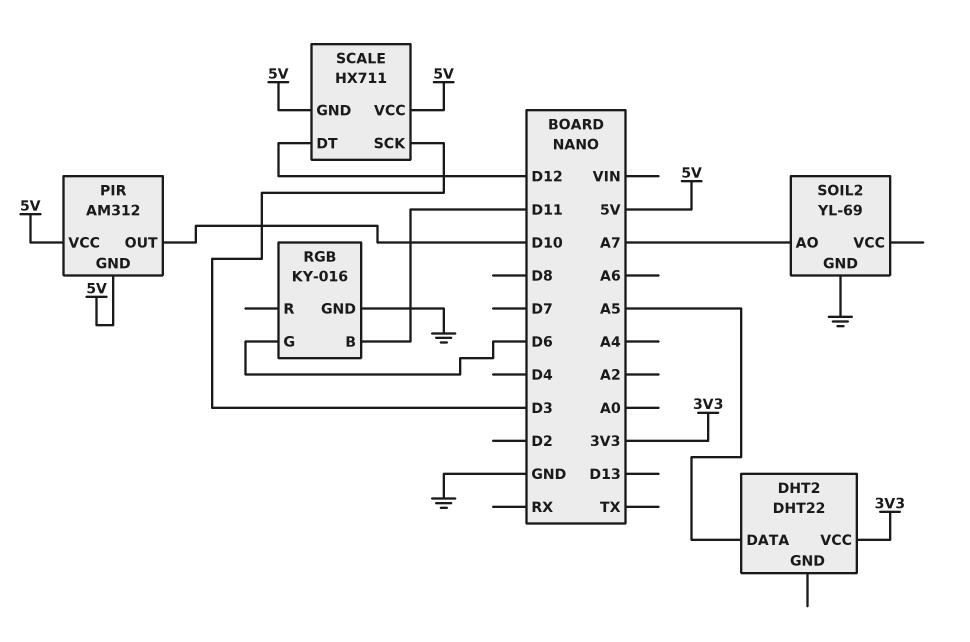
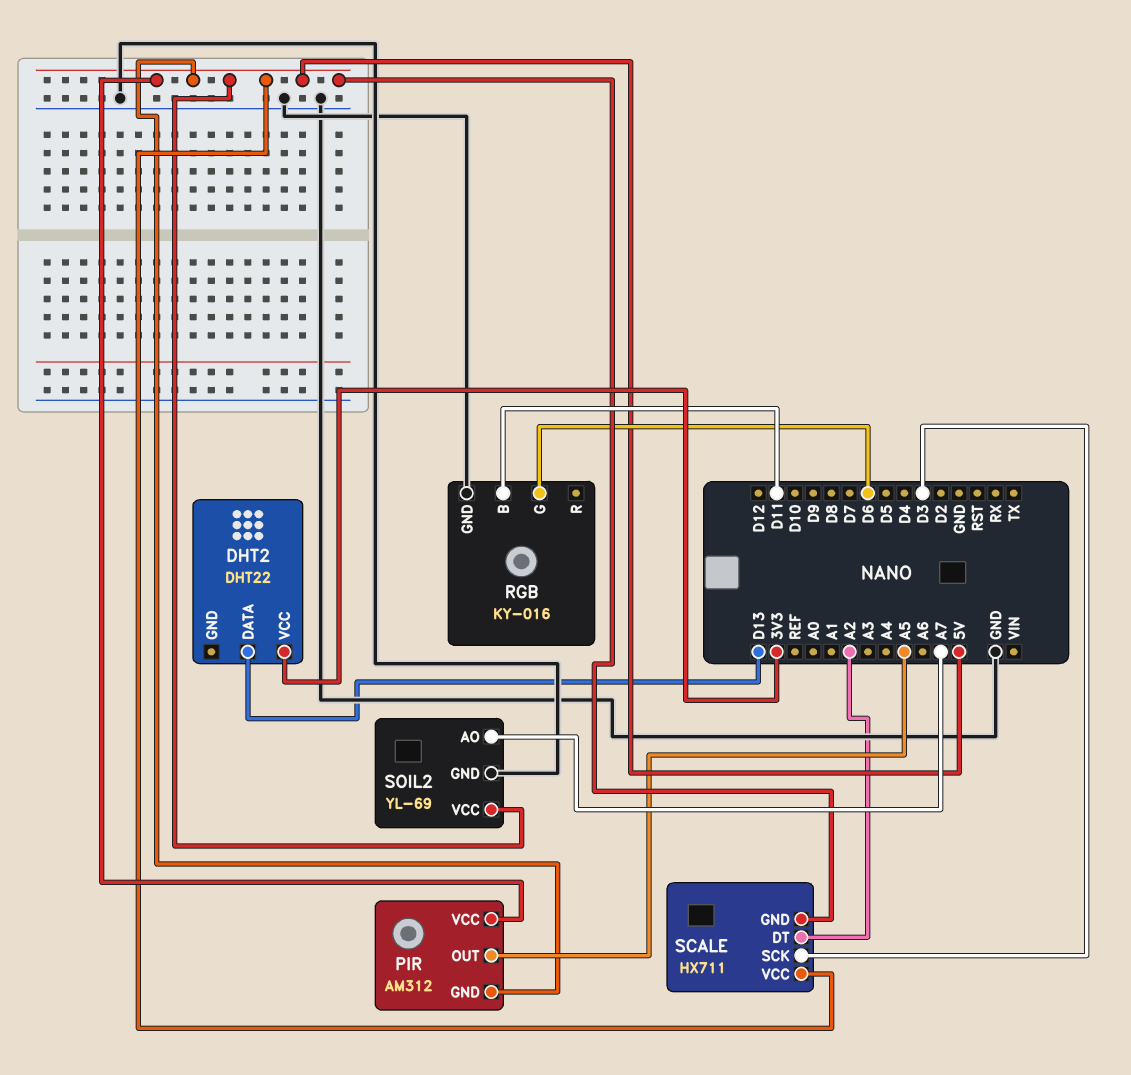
DHT2 pin DATA: A5 -> D13
PIR pin OUT: D10 -> A5
SCALE pin DT: D12 -> A2
SOIL2 pin VCC: none -> 5V

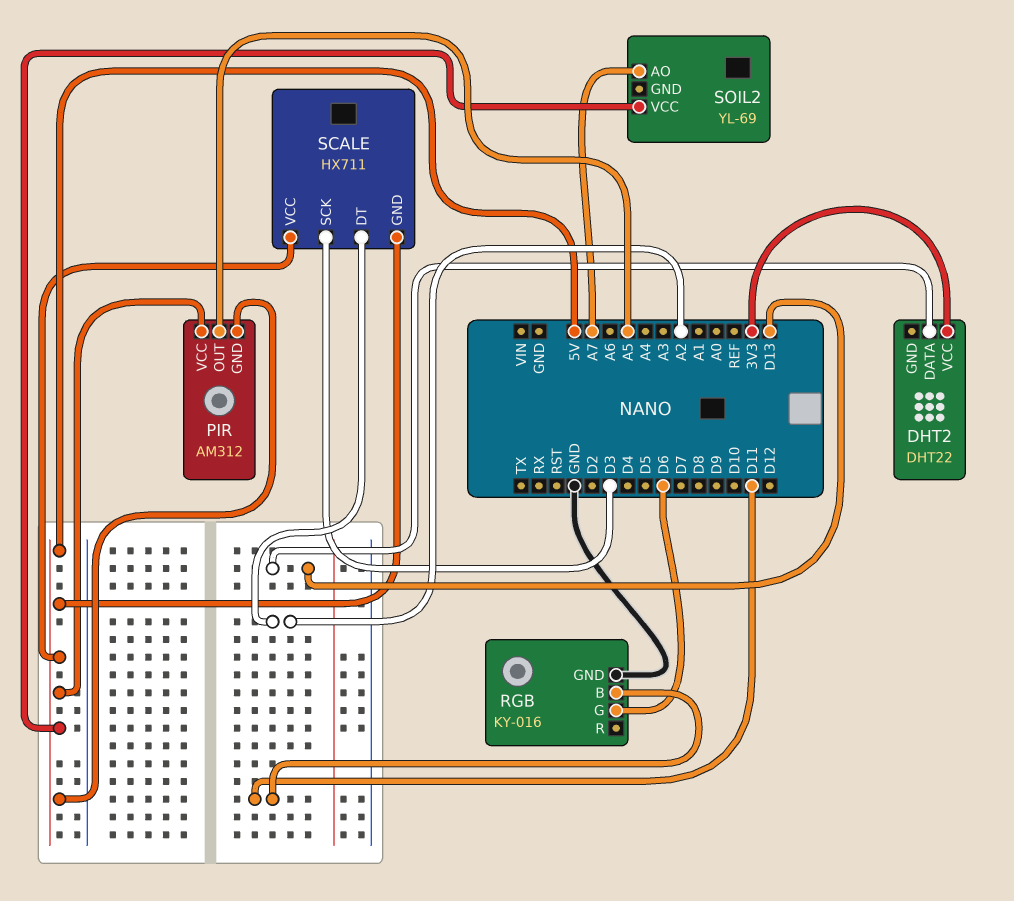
SOIL2 pin GND: GND -> none

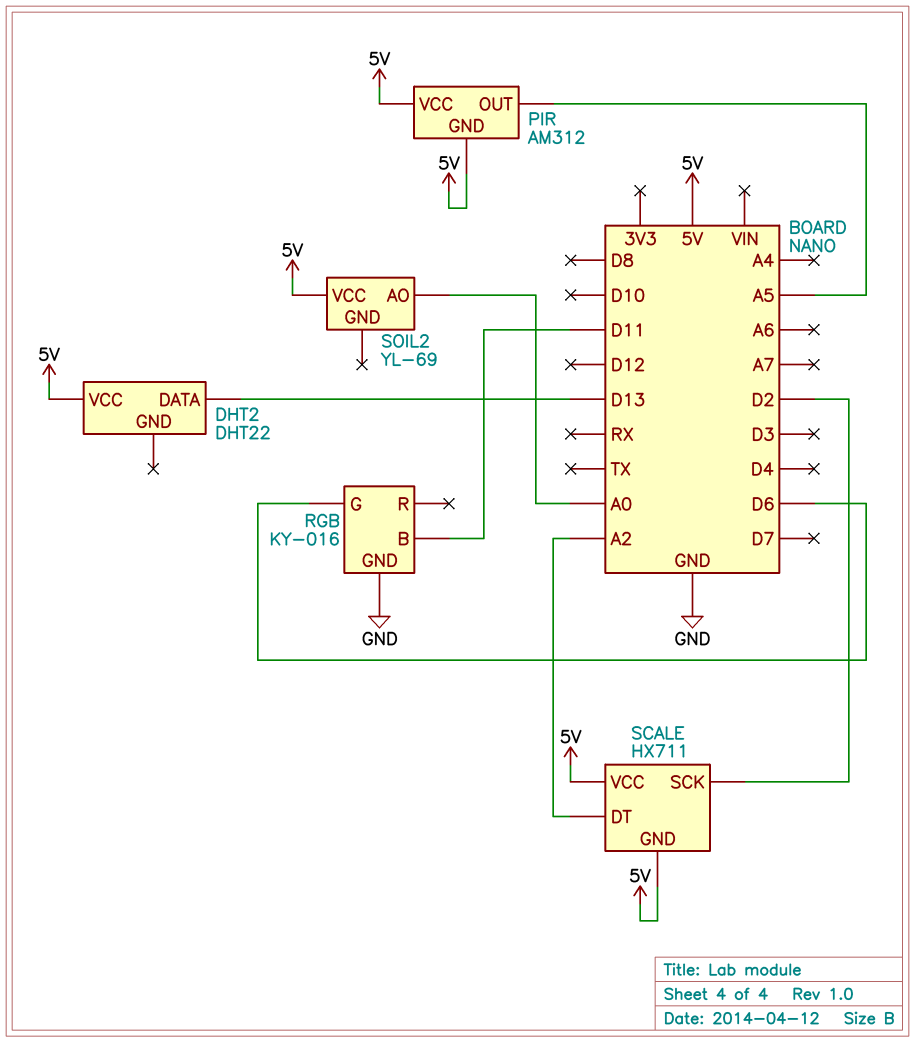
DHT2 pin VCC: 3V3 -> 5V
SCALE pin SCK: D3 -> D2
SOIL2 pin AO: A7 -> A0

